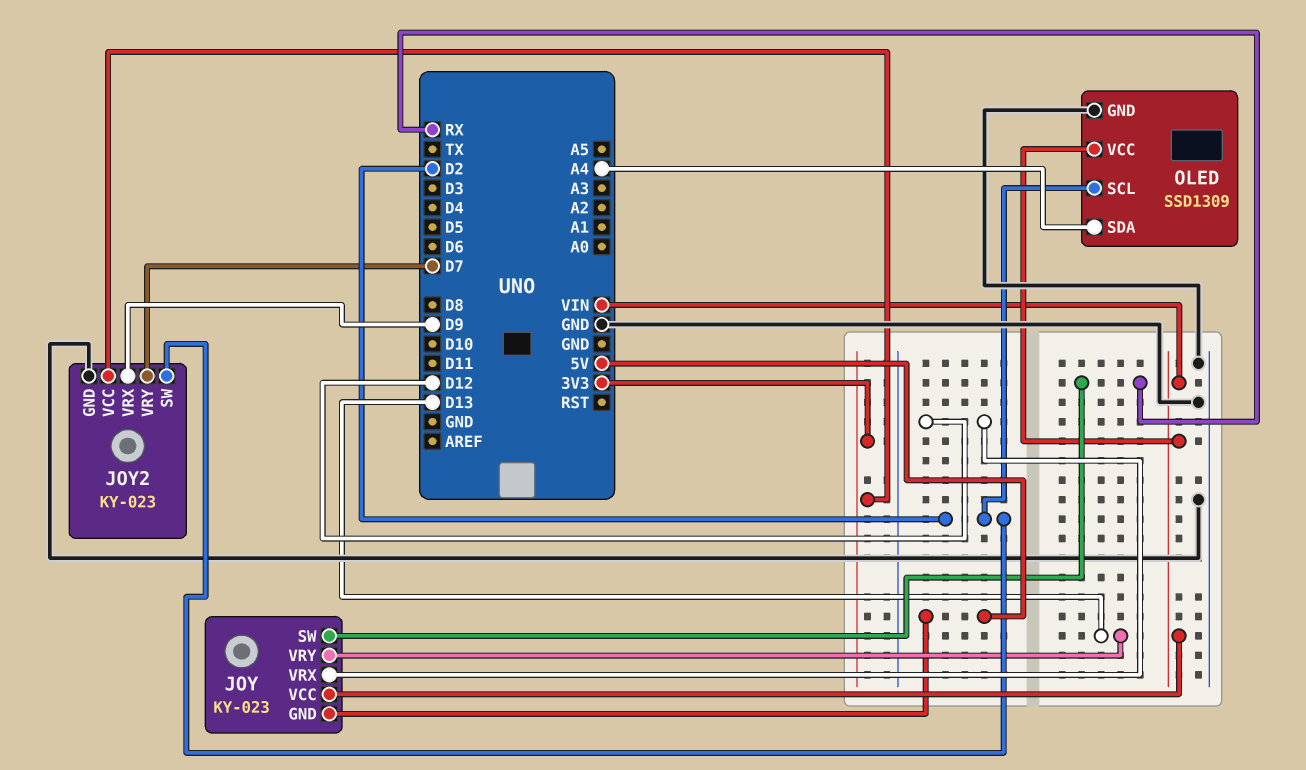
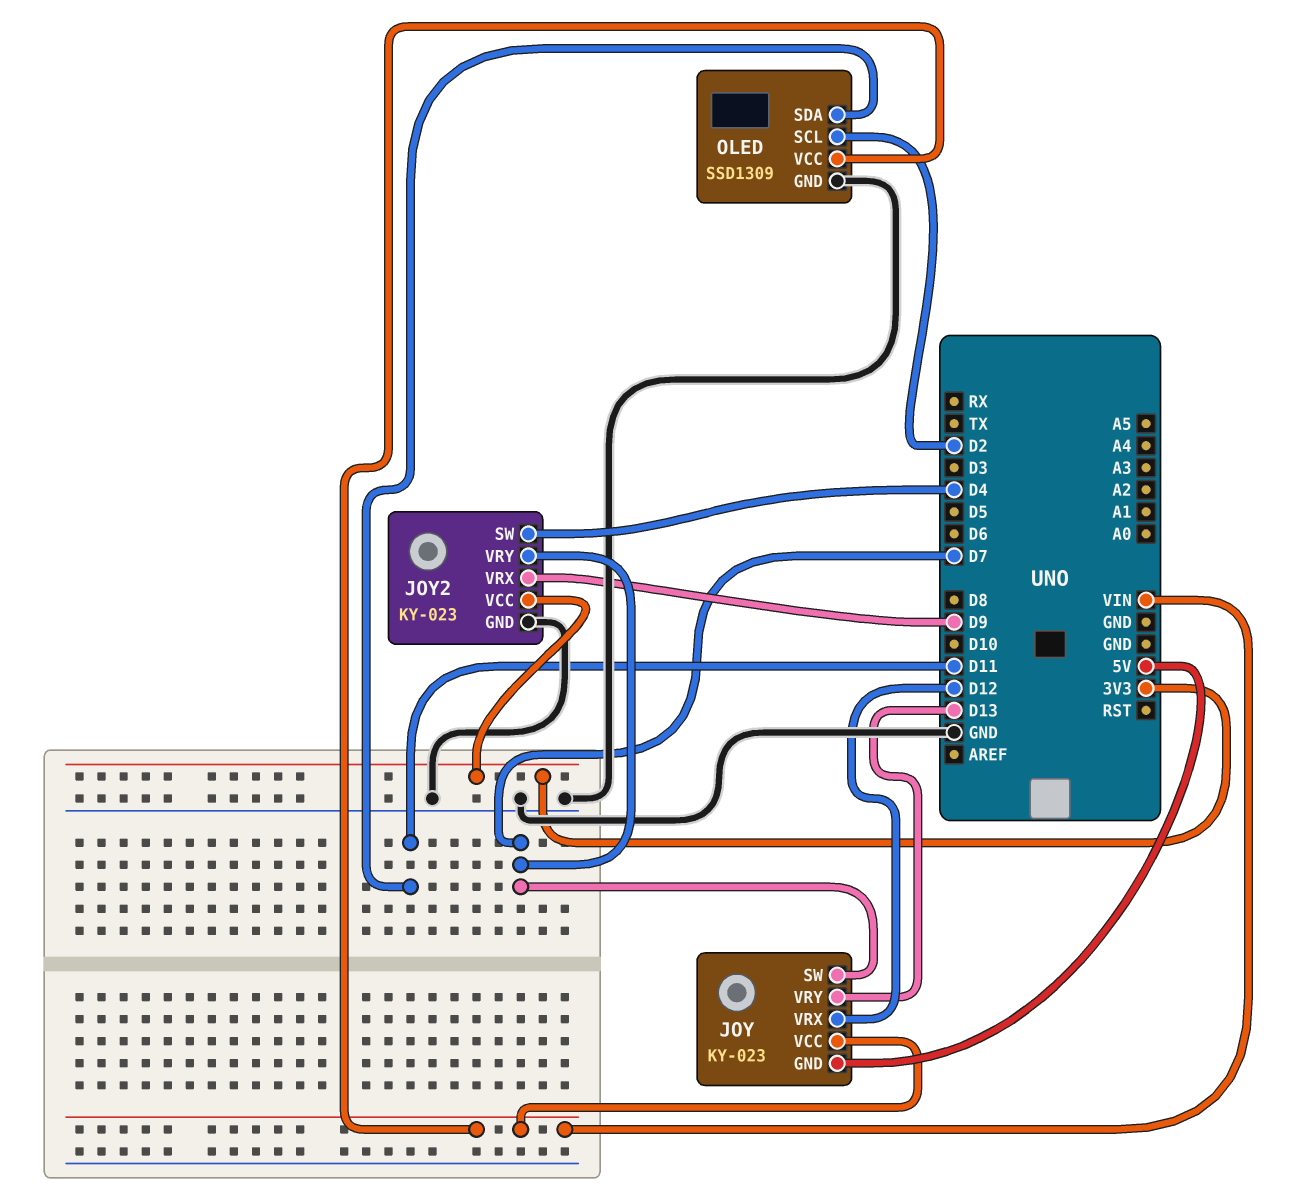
JOY pin SW: RX -> D7
JOY2 pin SW: D2 -> D4
OLED pin SDA: A4 -> D11

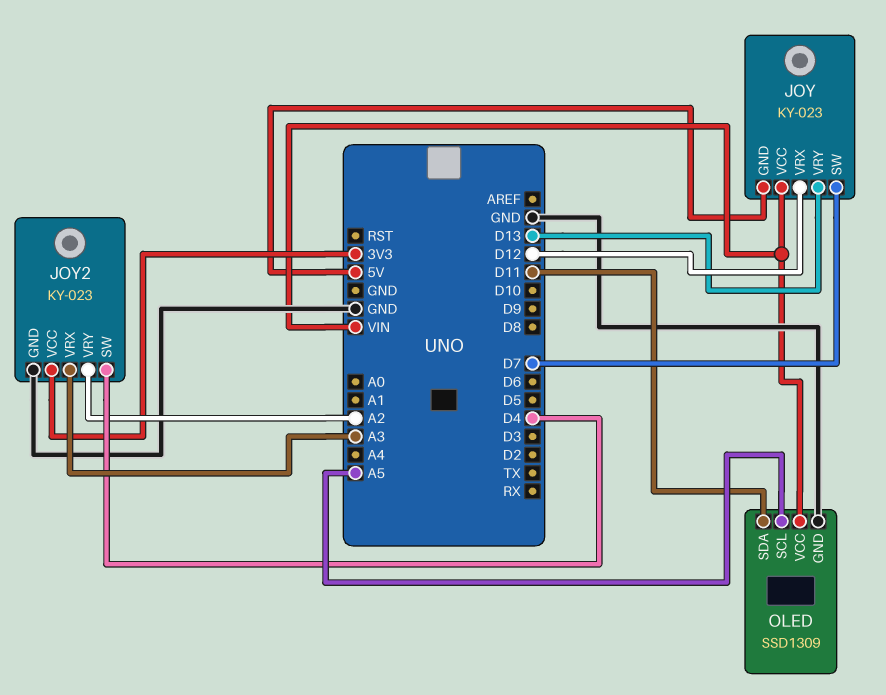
JOY2 pin VRX: D9 -> A3
JOY2 pin VRY: D7 -> A2
OLED pin SCL: D2 -> A5

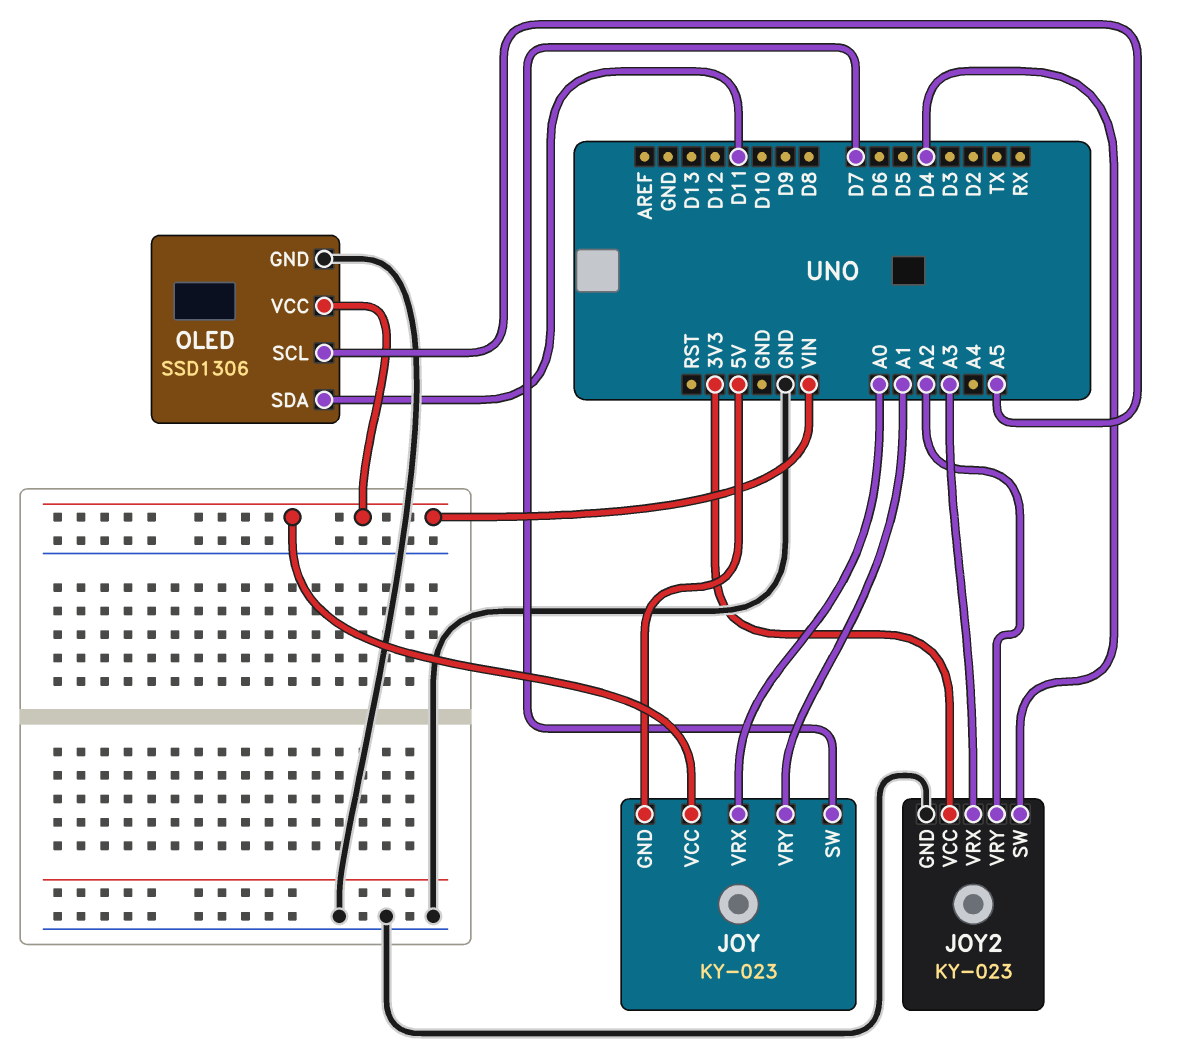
JOY pin VRX: D12 -> A0
JOY pin VRY: D13 -> A1
OLED: SSD1309 -> SSD1306

